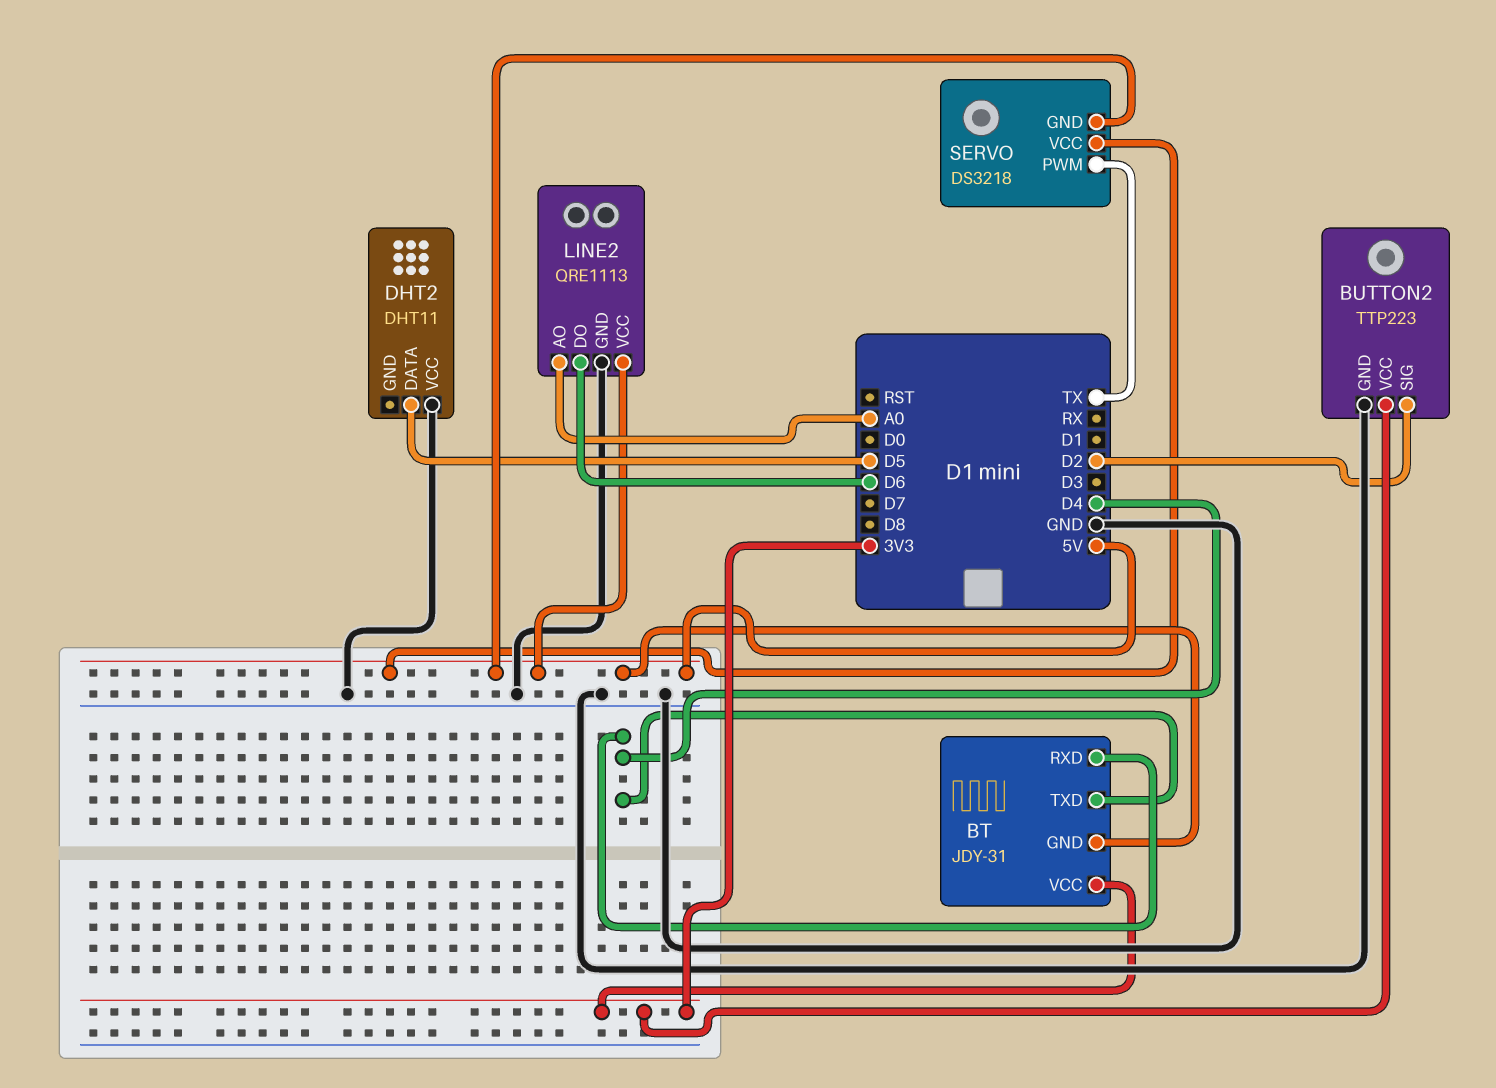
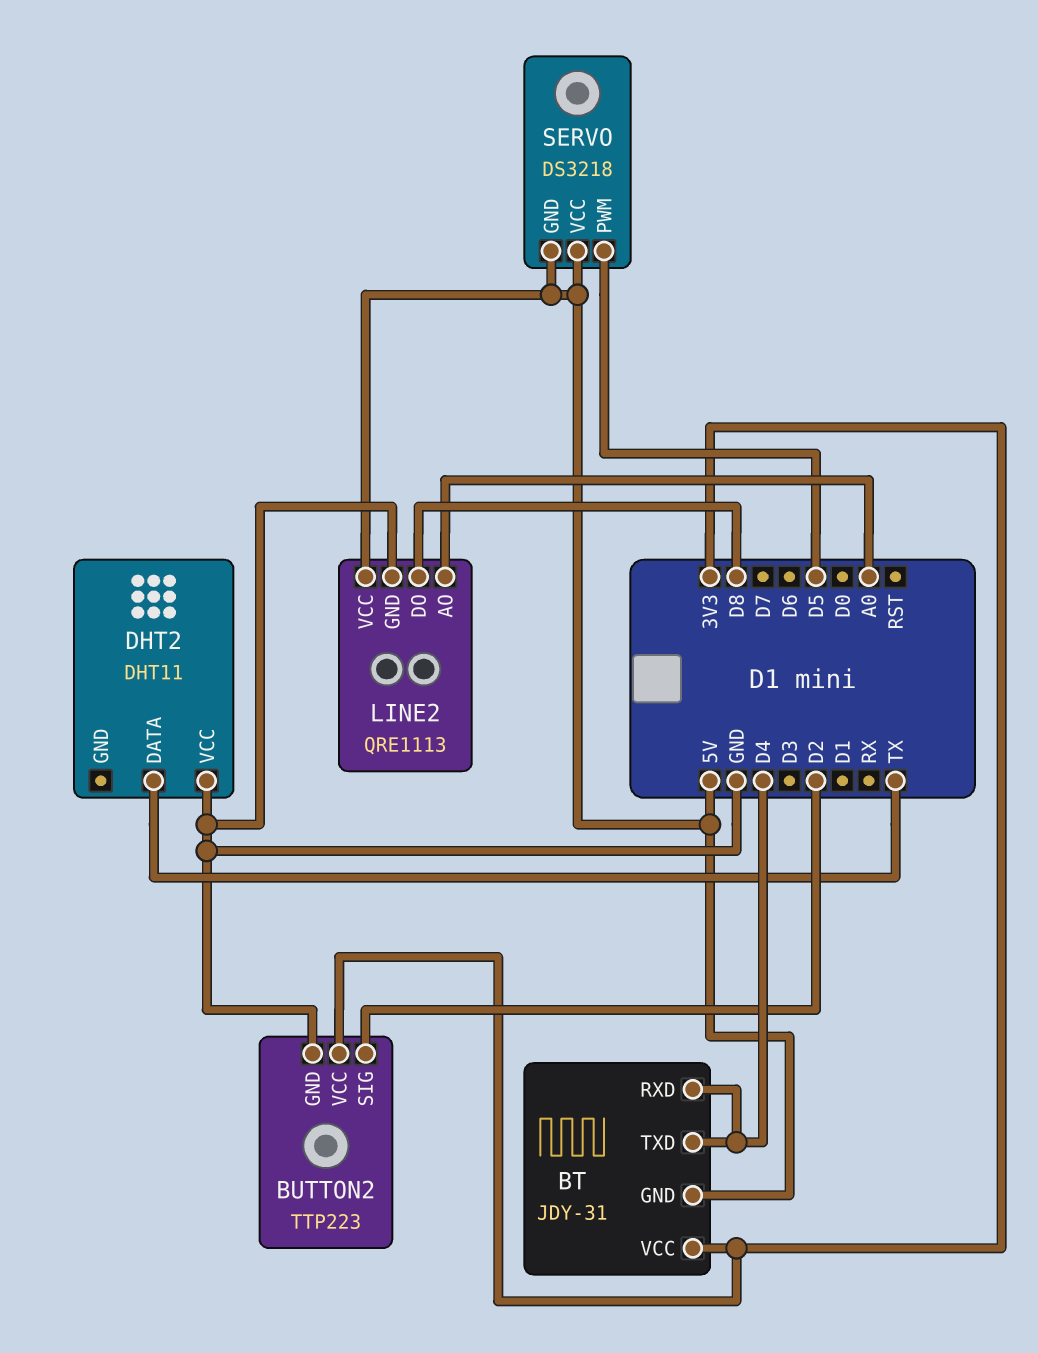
DHT2 pin DATA: D5 -> TX
LINE2 pin DO: D6 -> D8
SERVO pin PWM: TX -> D5

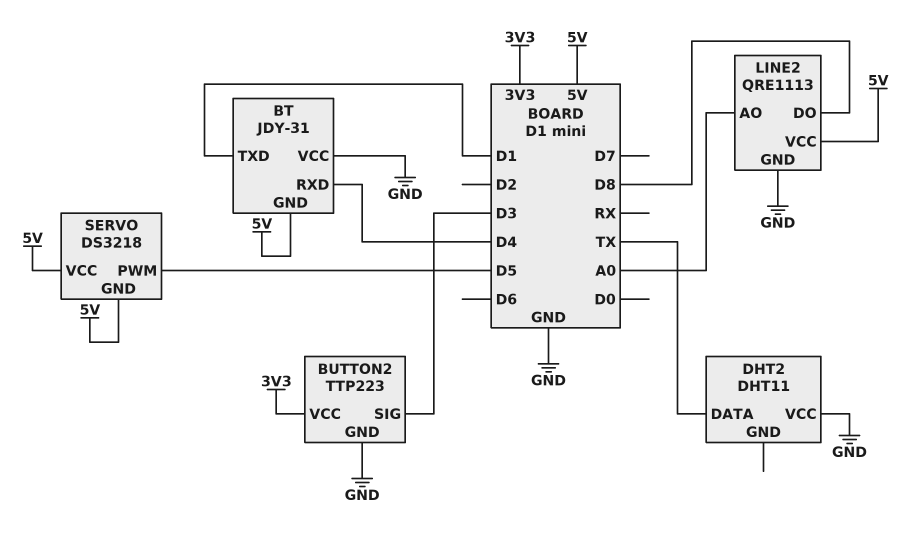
BT pin TXD: D4 -> D1
BT pin VCC: 3V3 -> GND
BUTTON2 pin SIG: D2 -> D3

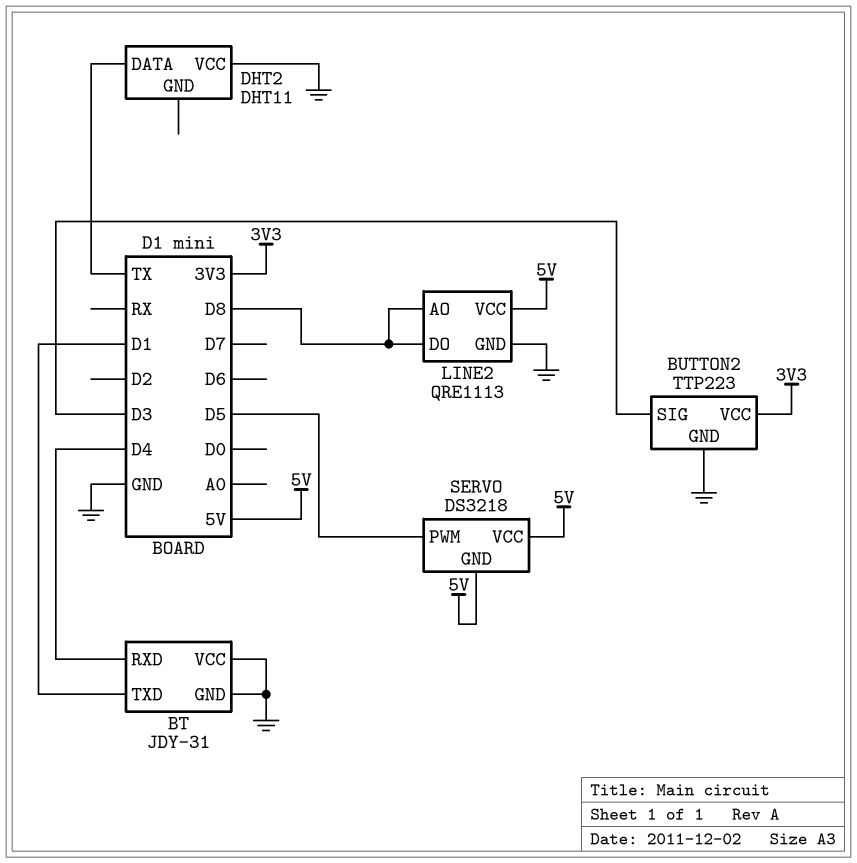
BT pin GND: 5V -> GND
LINE2 pin AO: A0 -> D8

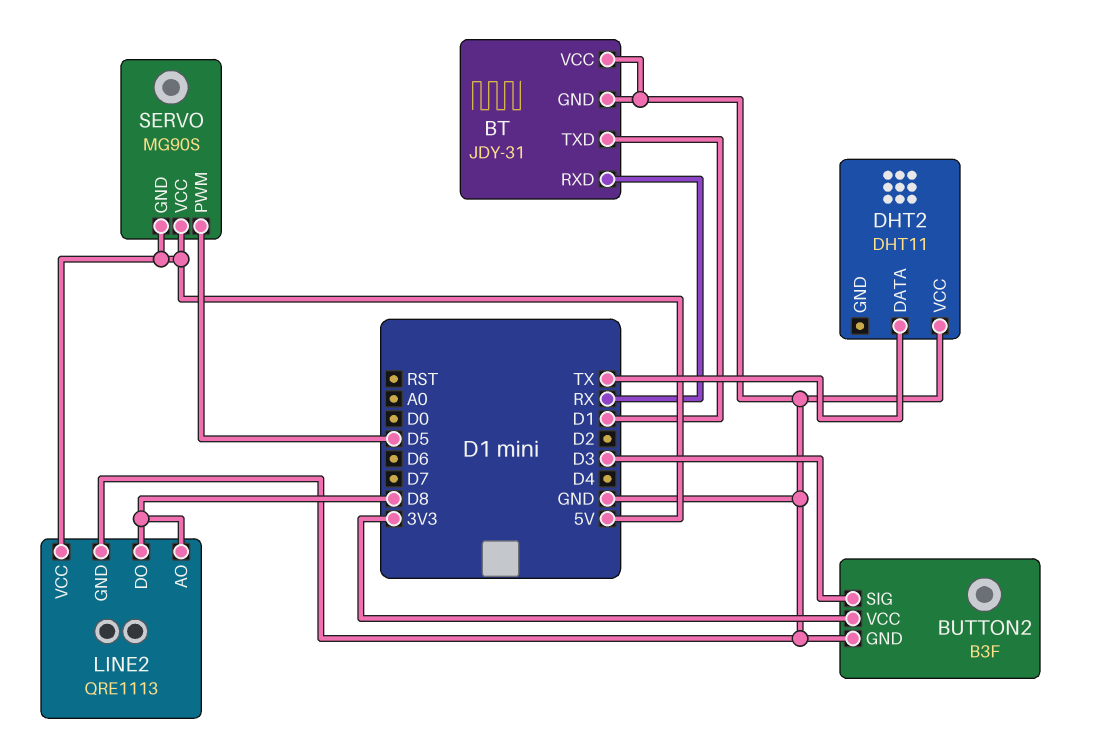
BT pin RXD: D4 -> RX
BUTTON2: TTP223 -> B3F
SERVO: DS3218 -> MG90S

